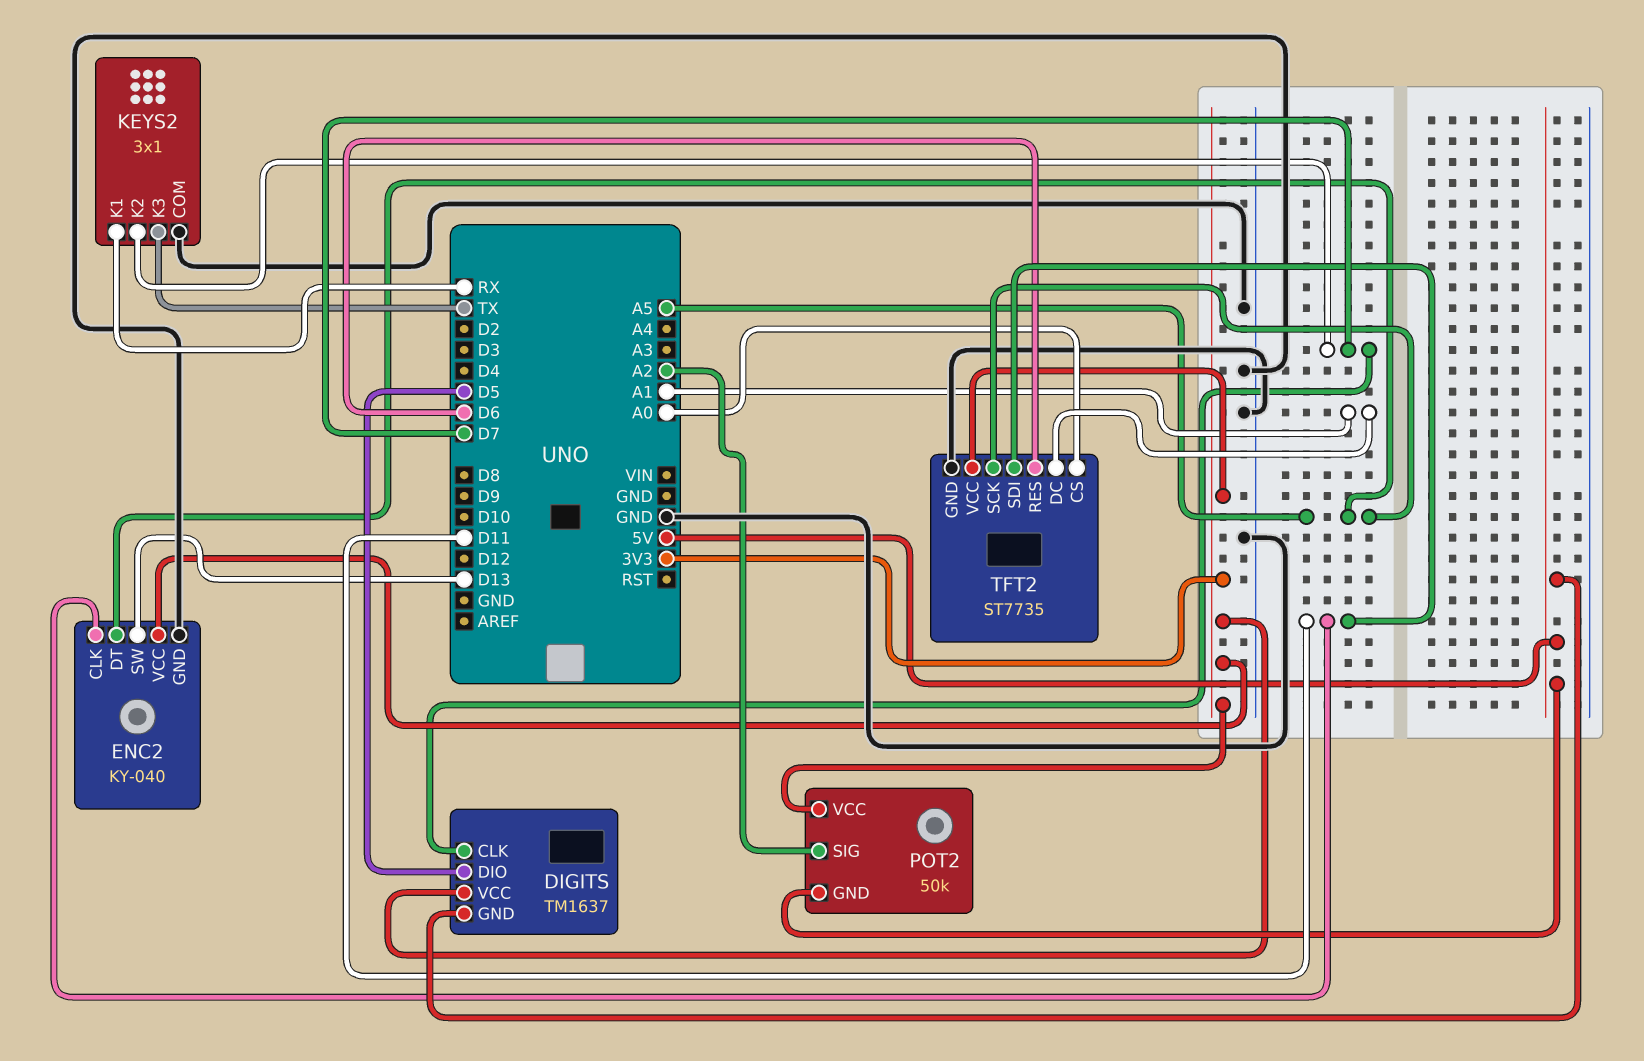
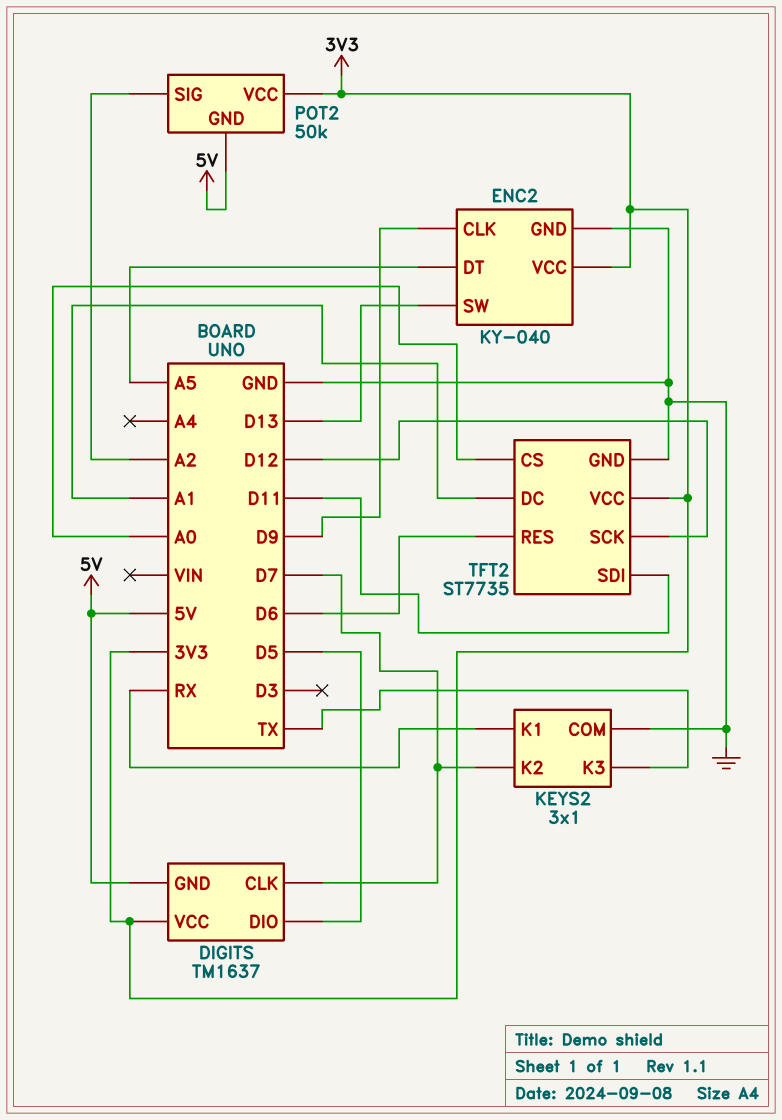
ENC2 pin CLK: D11 -> D9
TFT2 pin SCK: A5 -> D12

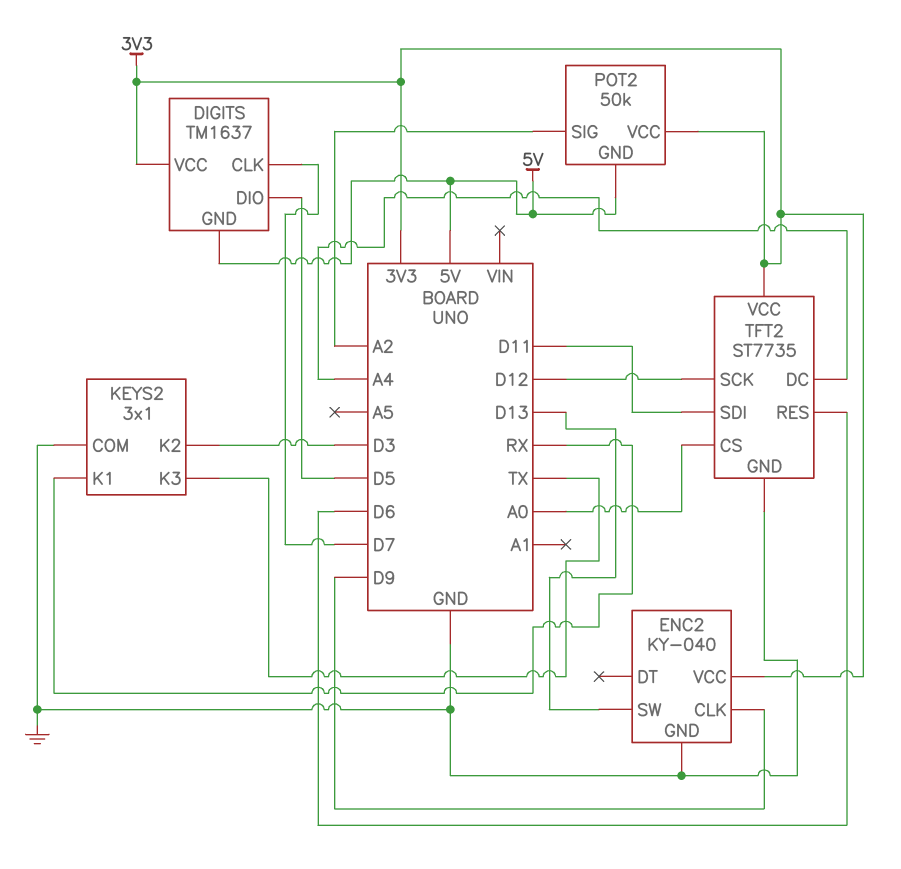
ENC2 pin DT: A5 -> none
KEYS2 pin K2: D7 -> D3
TFT2 pin DC: A1 -> A4

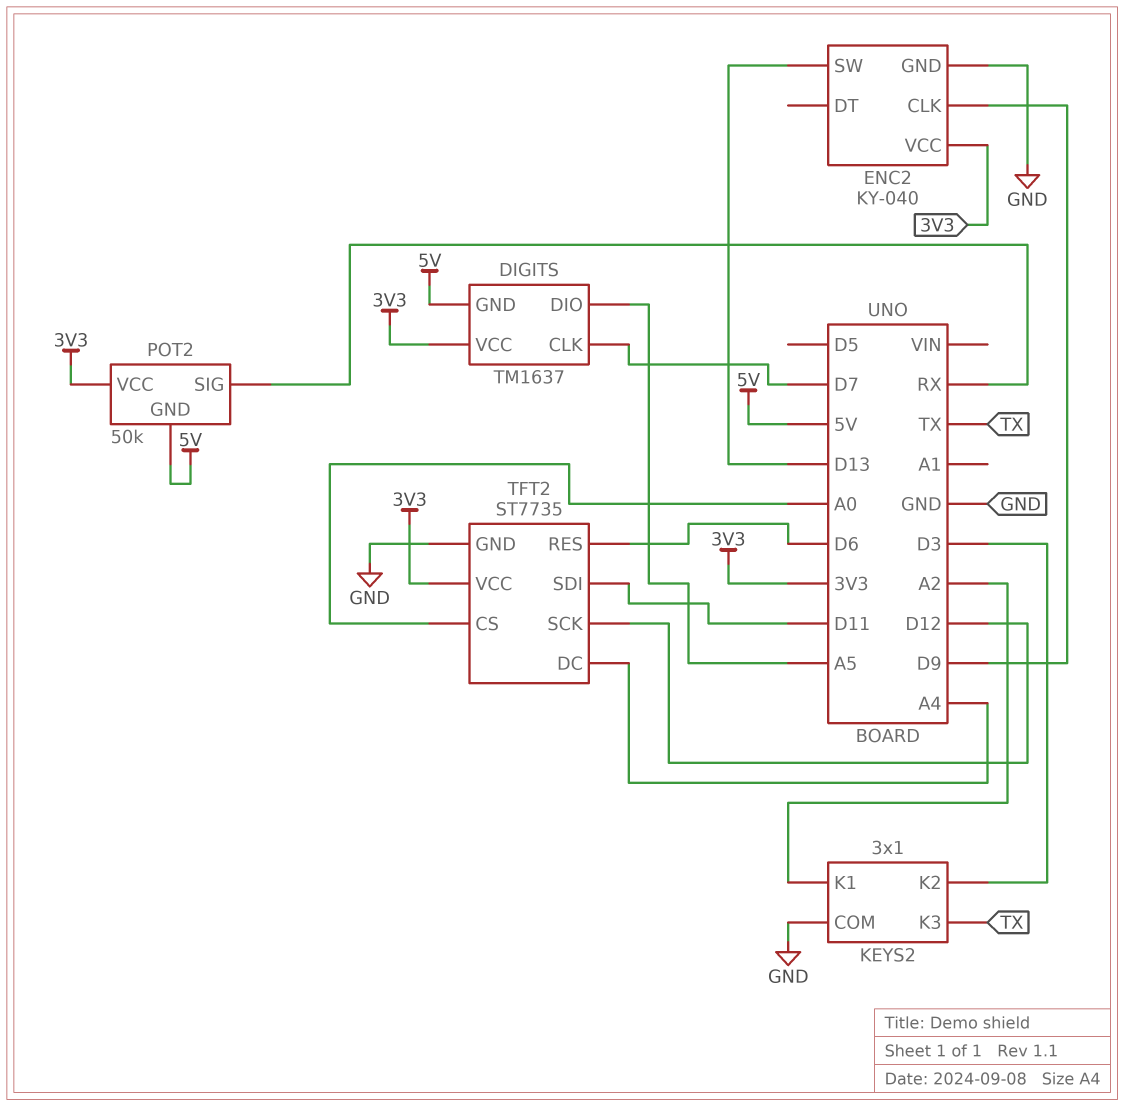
DIGITS pin DIO: D5 -> A5
KEYS2 pin K1: RX -> A2
POT2 pin SIG: A2 -> RX

